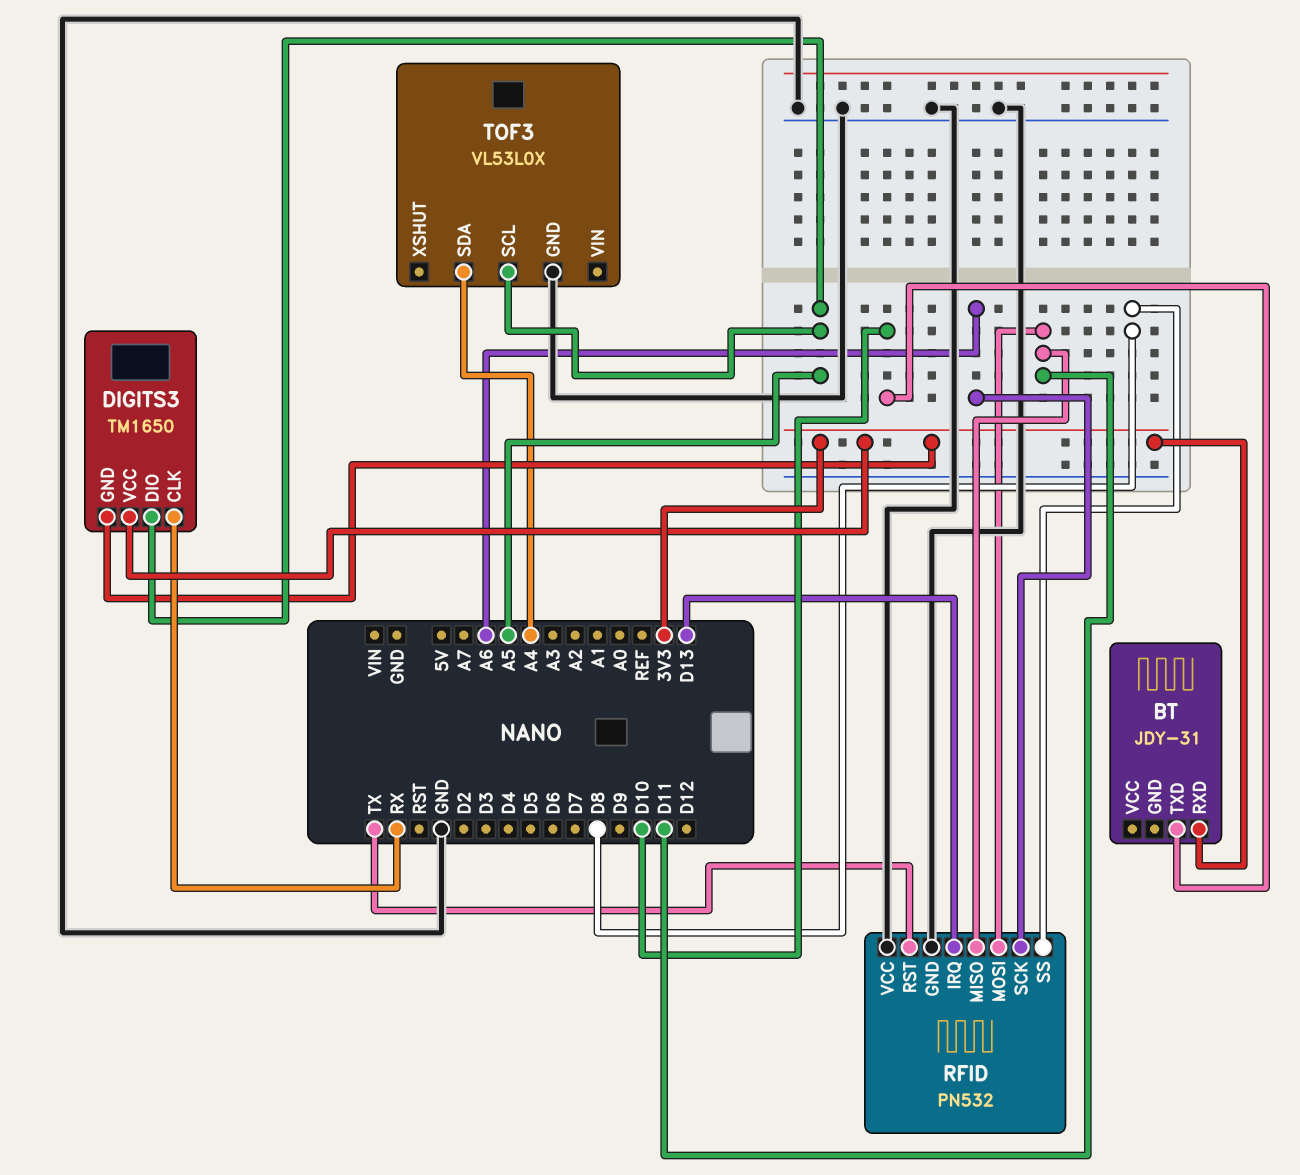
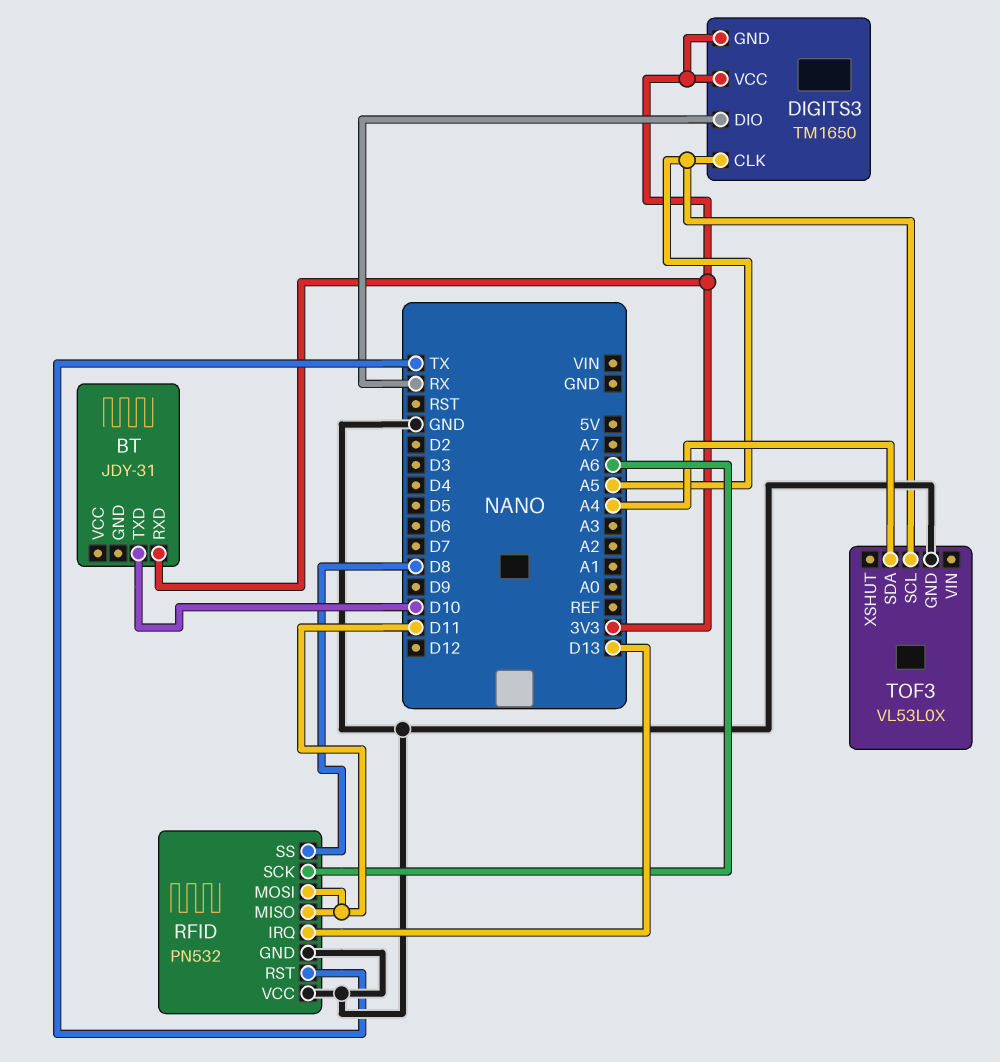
DIGITS3 pin CLK: RX -> A5
DIGITS3 pin DIO: A5 -> RX

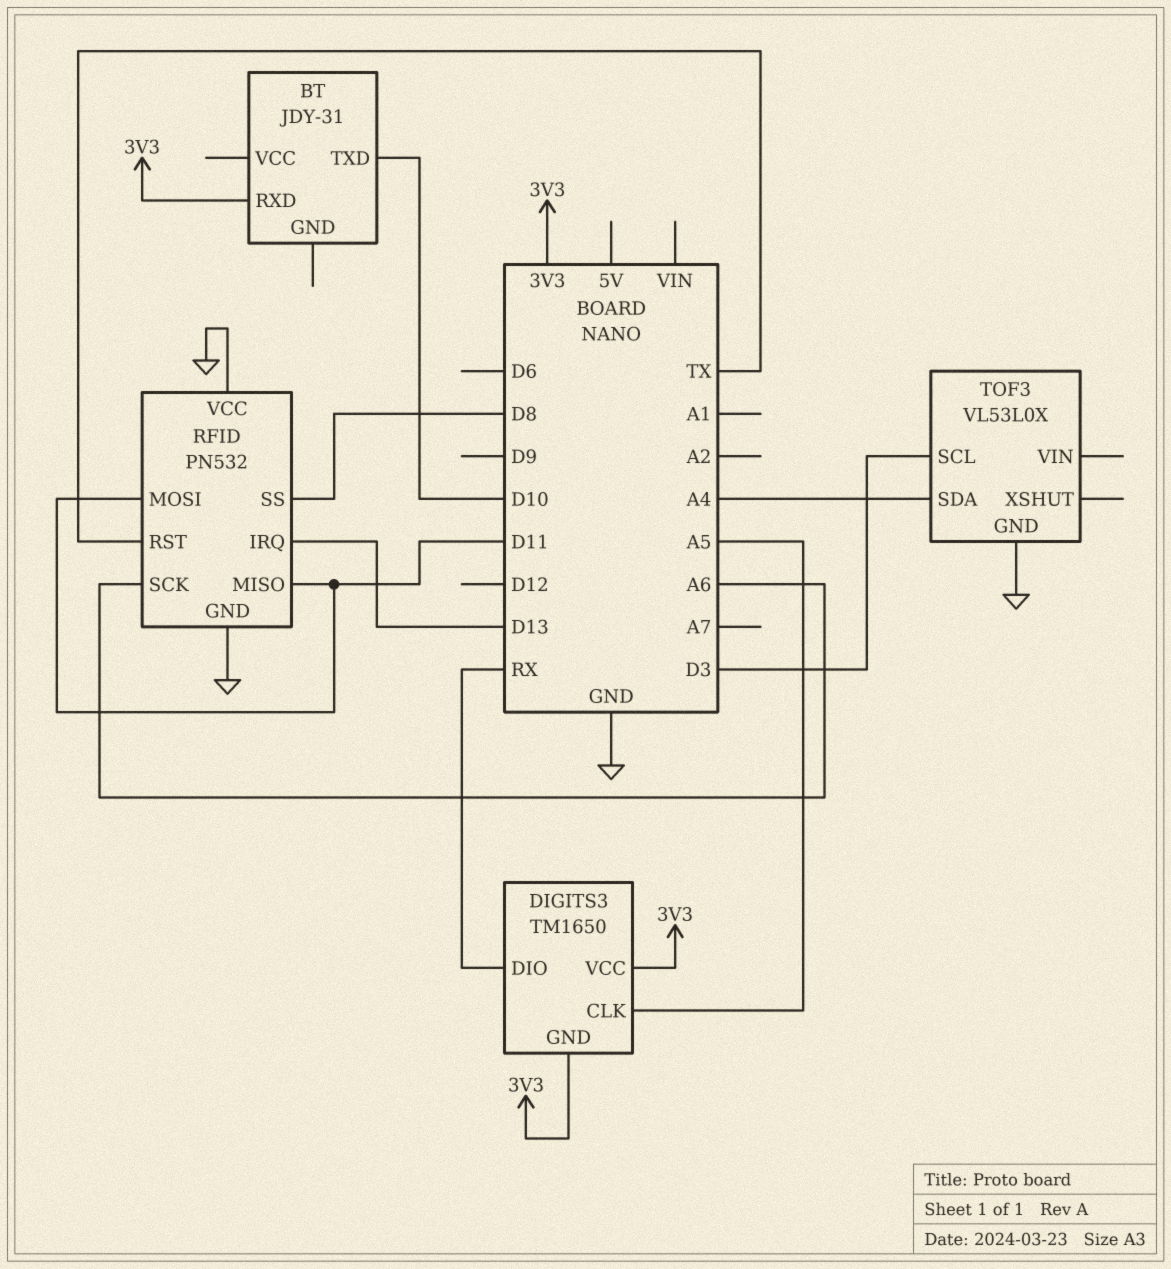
TOF3 pin SCL: A5 -> D3

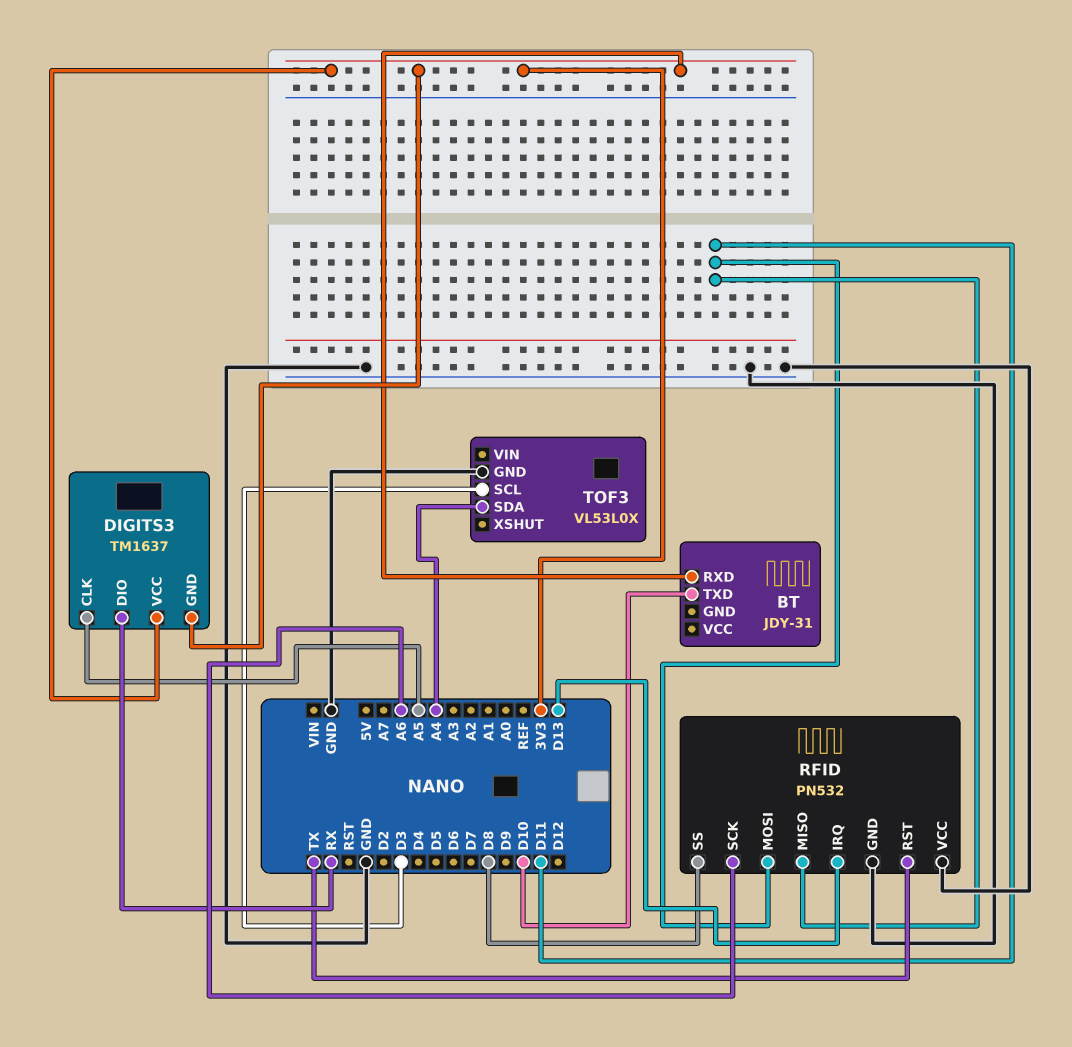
DIGITS3: TM1650 -> TM1637

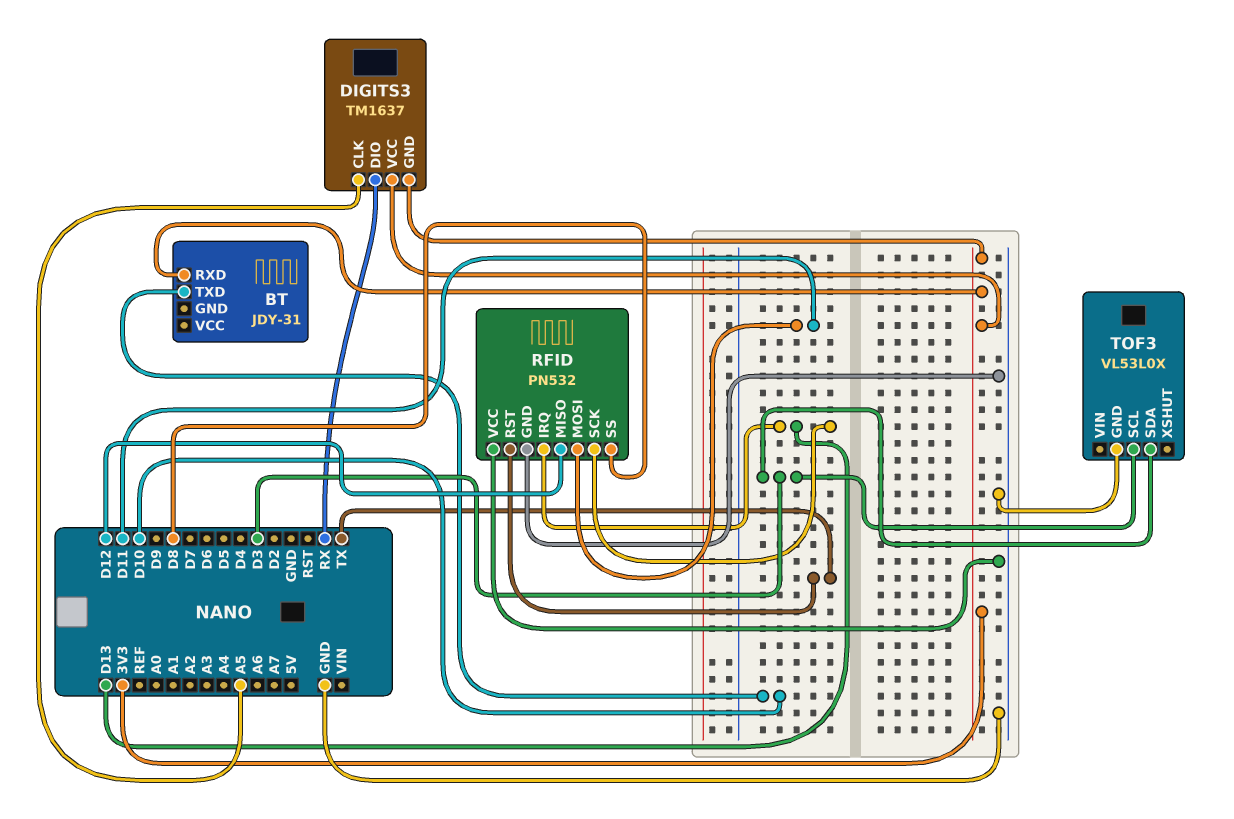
RFID pin MISO: D11 -> D12
RFID pin SCK: A6 -> D13
TOF3 pin SDA: A4 -> D3

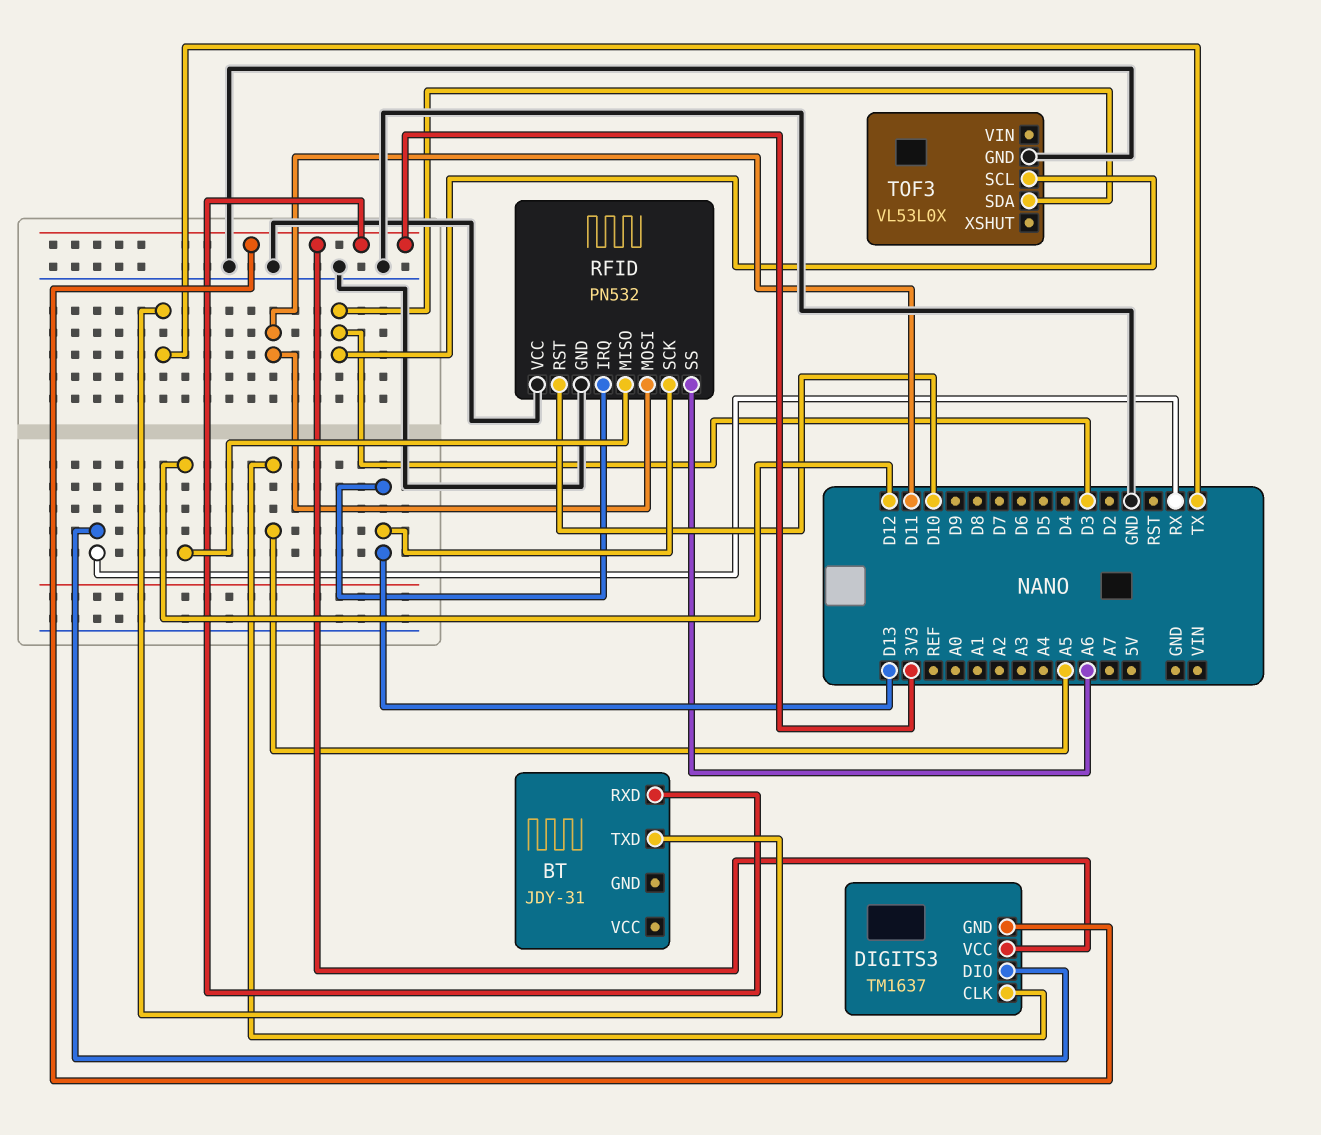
BT pin TXD: D10 -> TX
RFID pin RST: TX -> D10
RFID pin SS: D8 -> A6

